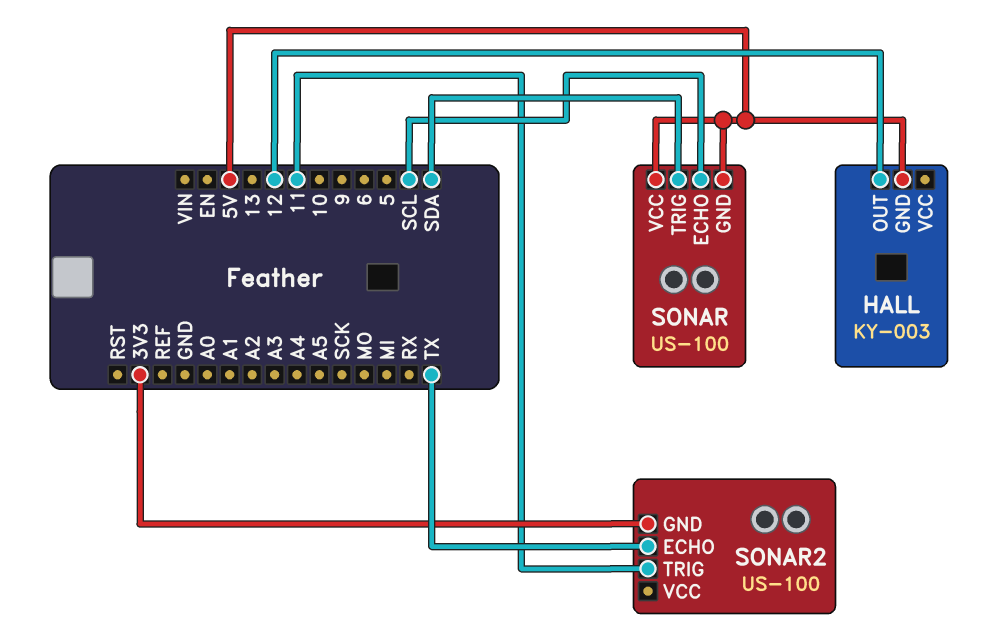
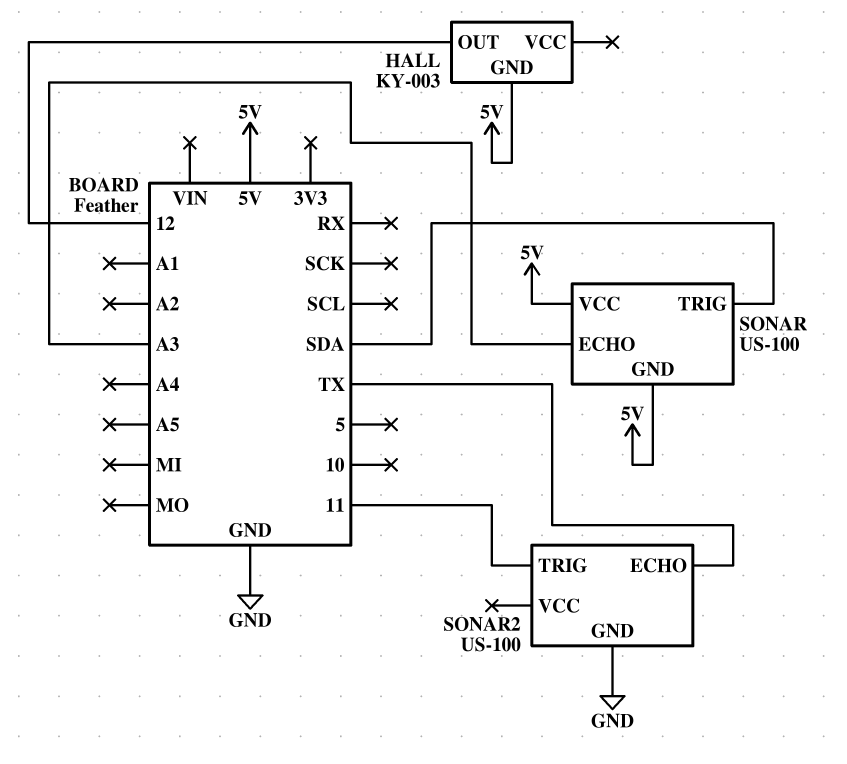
SONAR pin ECHO: SCL -> A3
SONAR2 pin GND: 3V3 -> GND

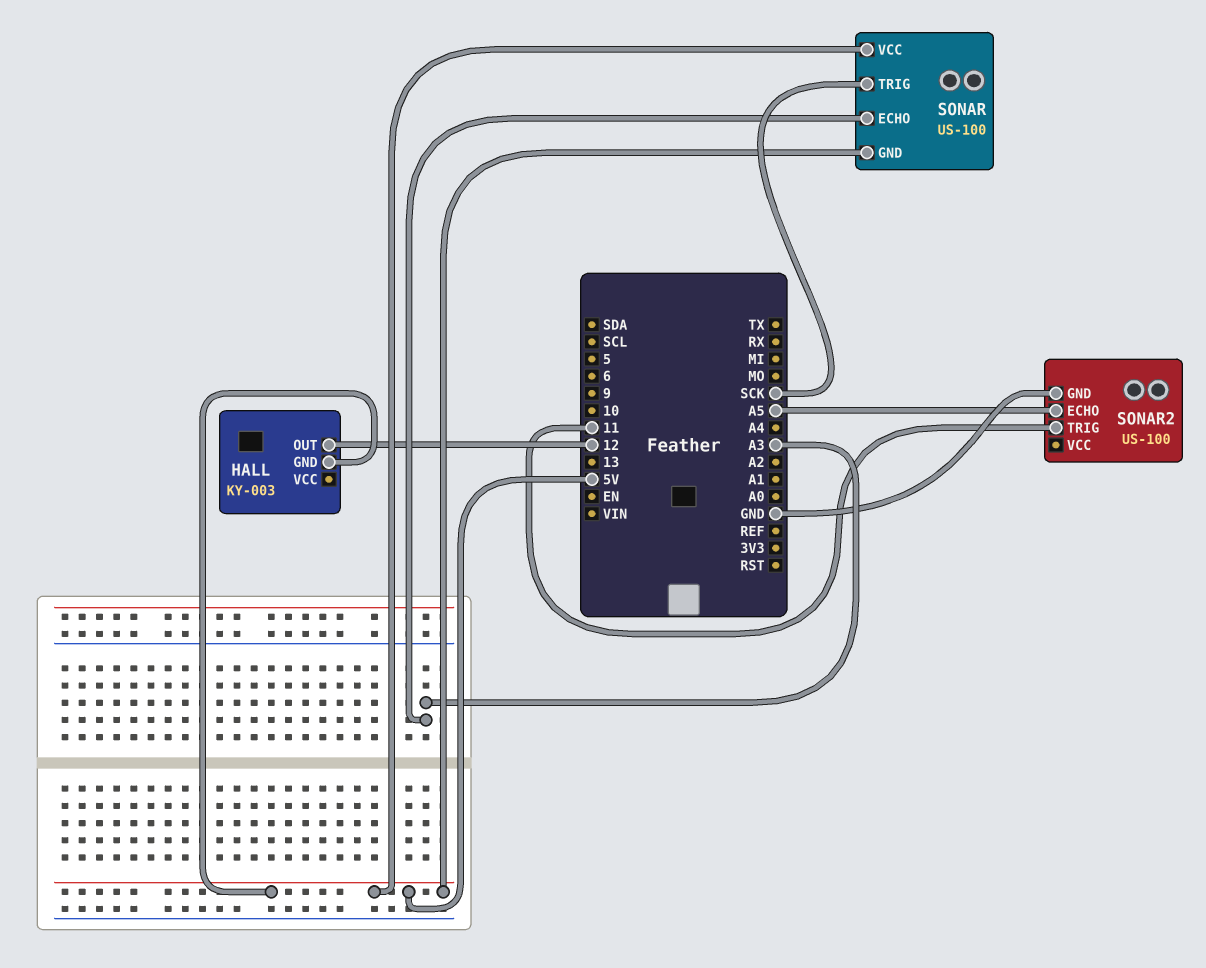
SONAR pin TRIG: SDA -> SCK
SONAR2 pin ECHO: TX -> A5

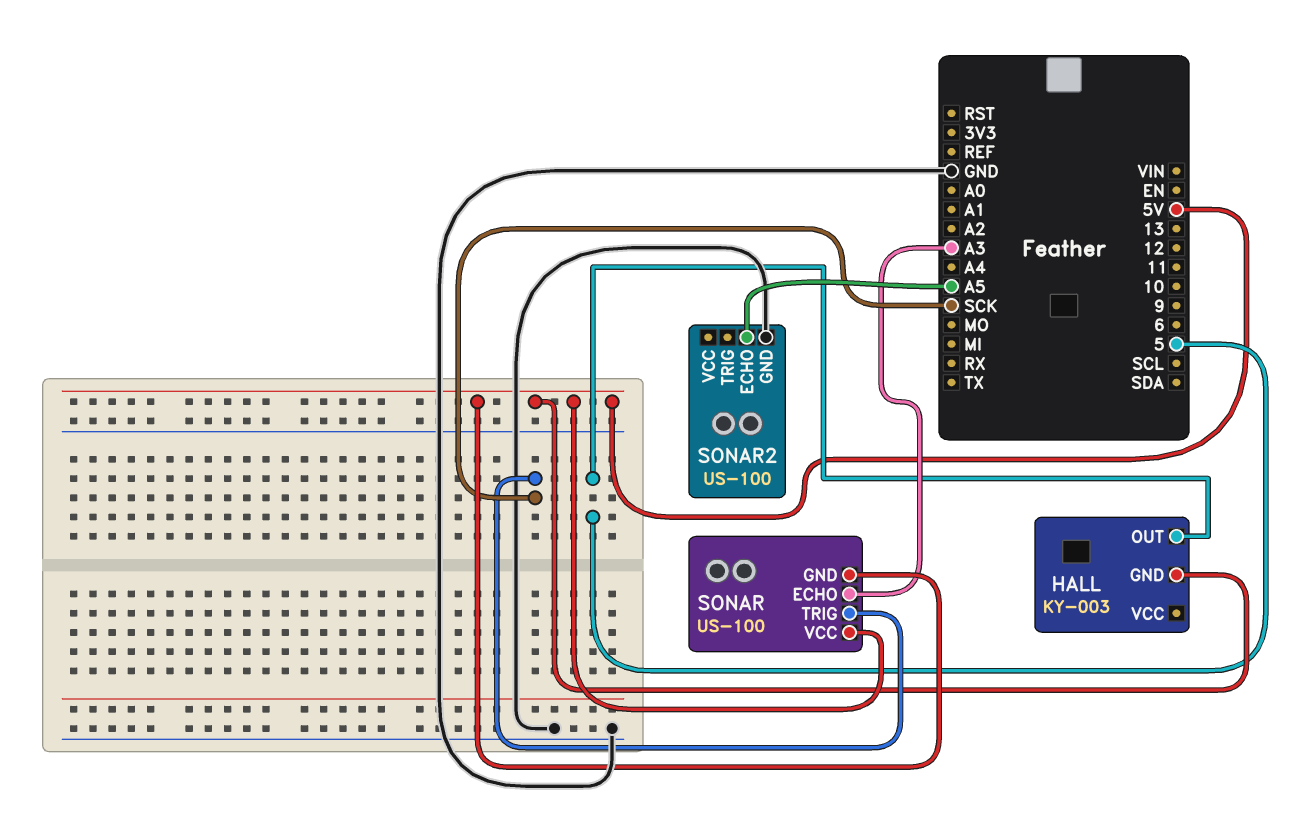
HALL pin OUT: 12 -> 5
SONAR2 pin TRIG: 11 -> none

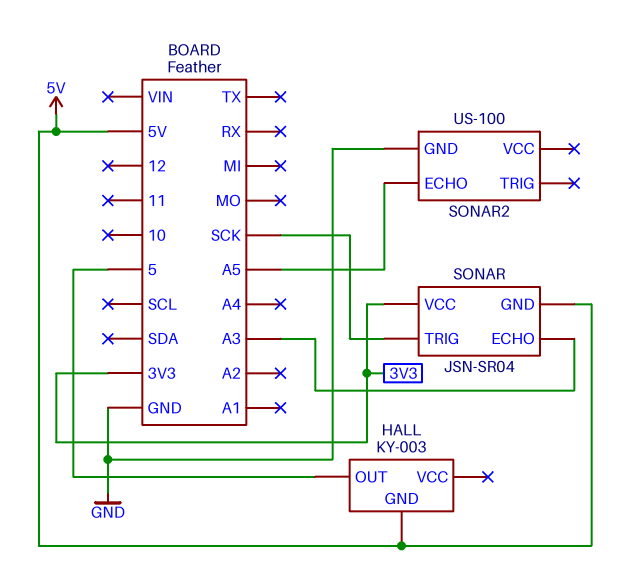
SONAR: US-100 -> JSN-SR04
SONAR pin VCC: 5V -> 3V3

